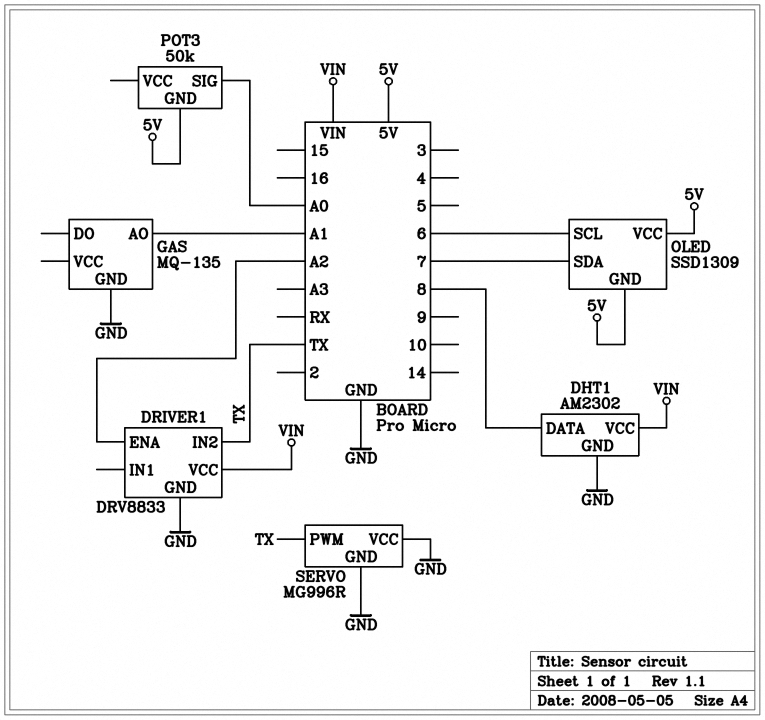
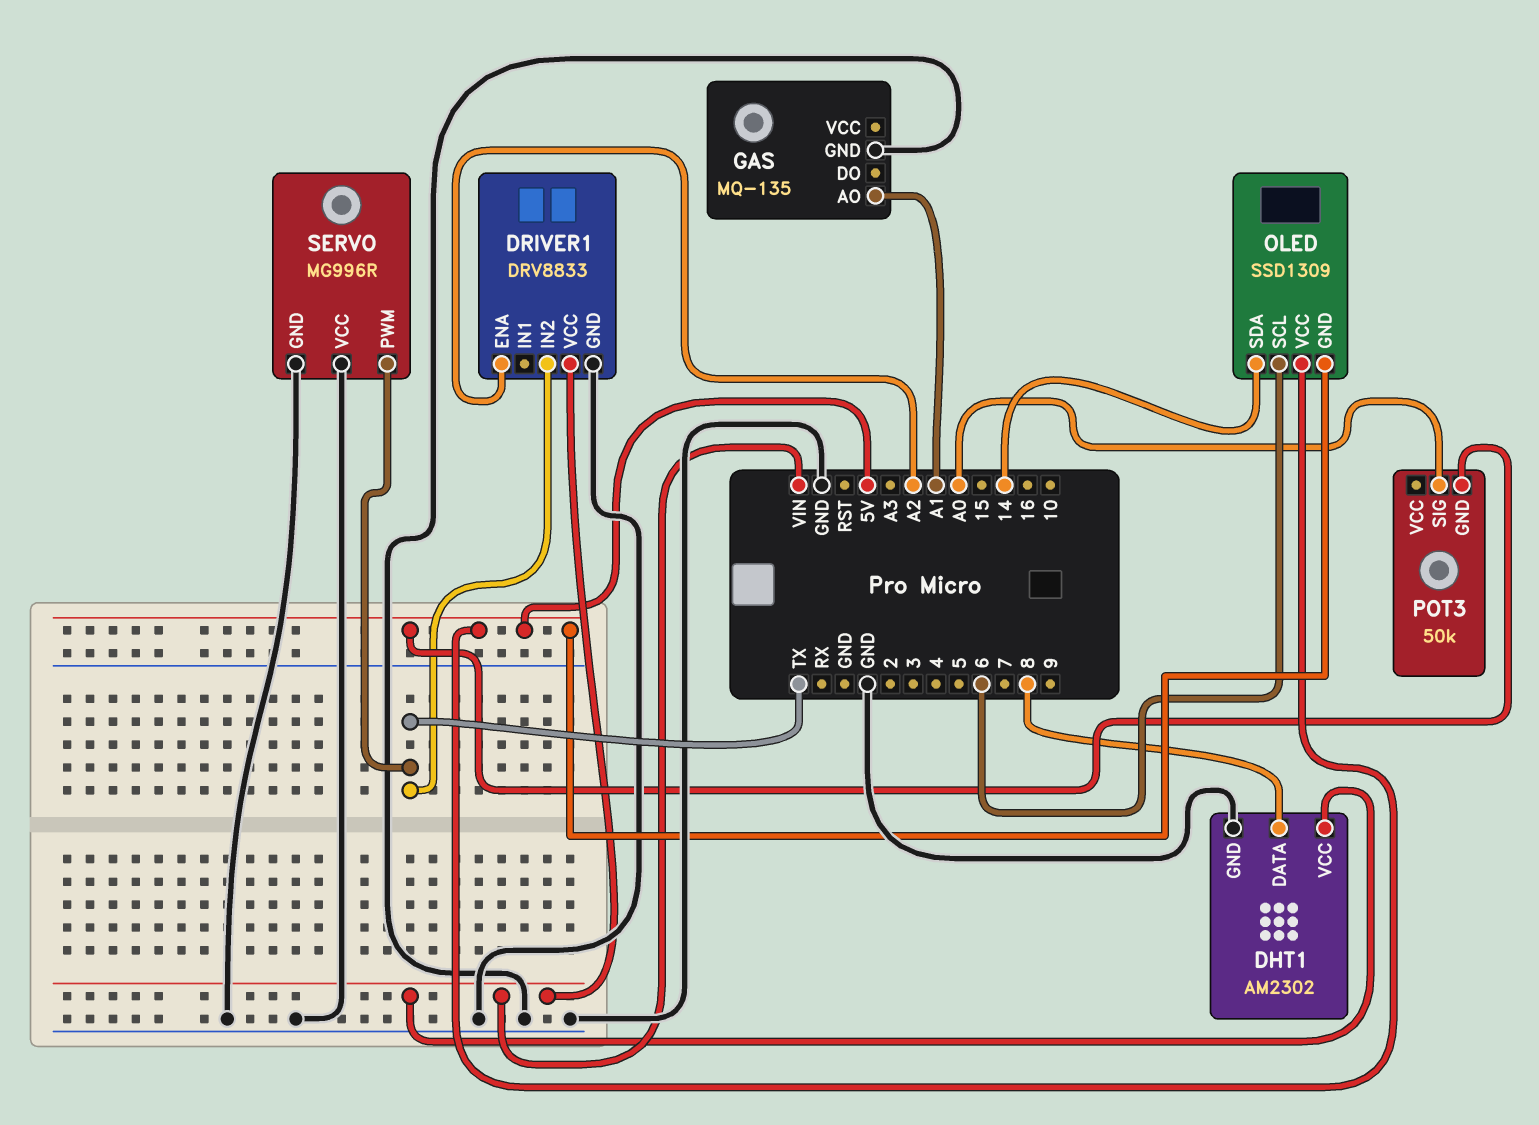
OLED pin SDA: 7 -> 14

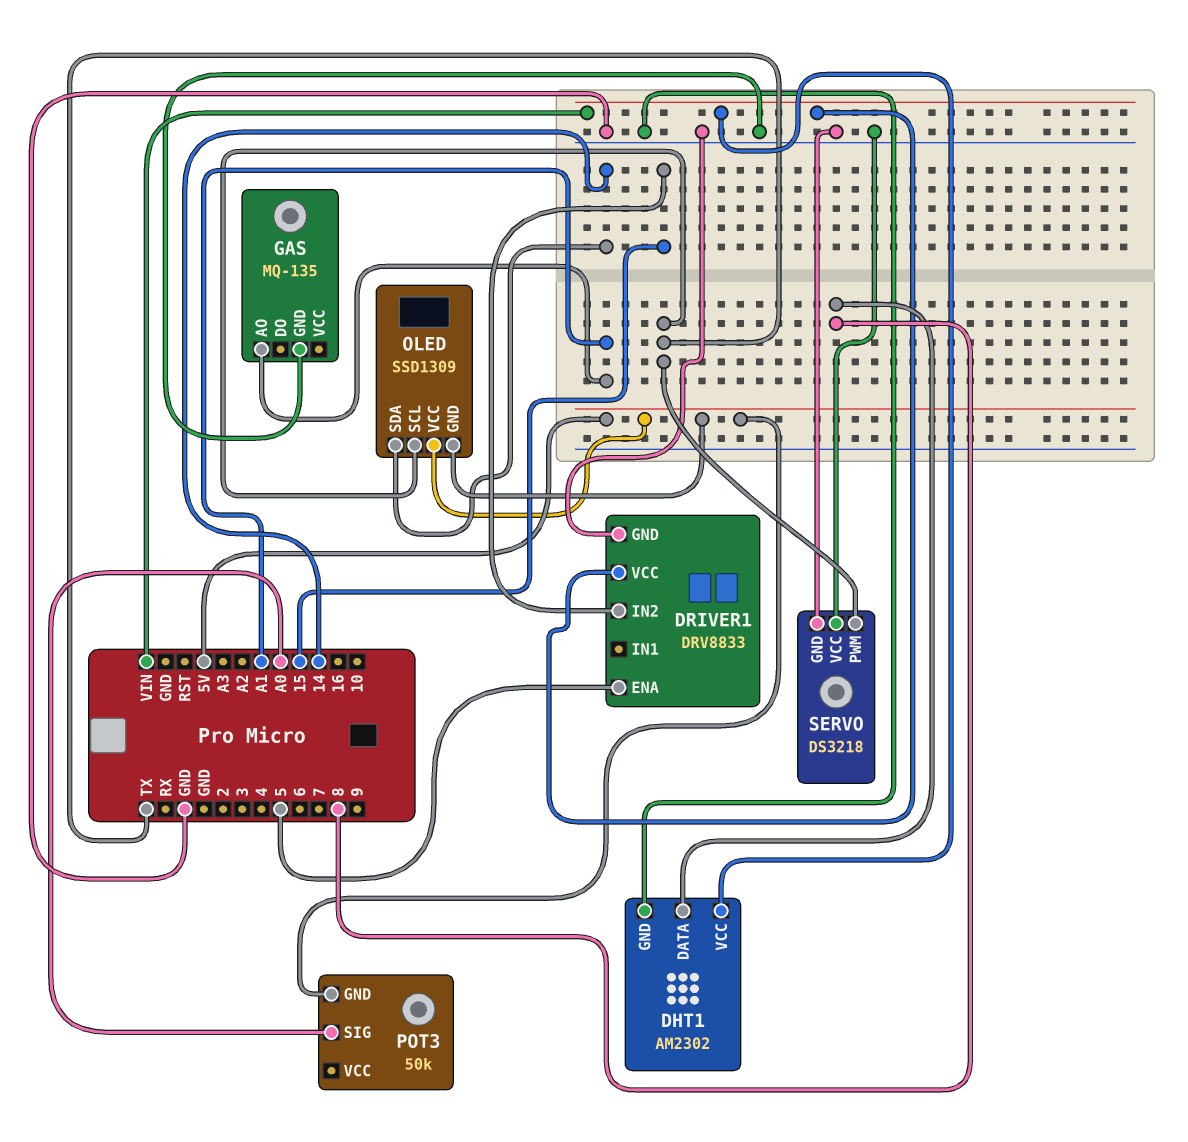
DRIVER1 pin ENA: A2 -> 5
DRIVER1 pin IN2: TX -> 15
OLED pin SCL: 6 -> TX
SERVO: MG996R -> DS3218

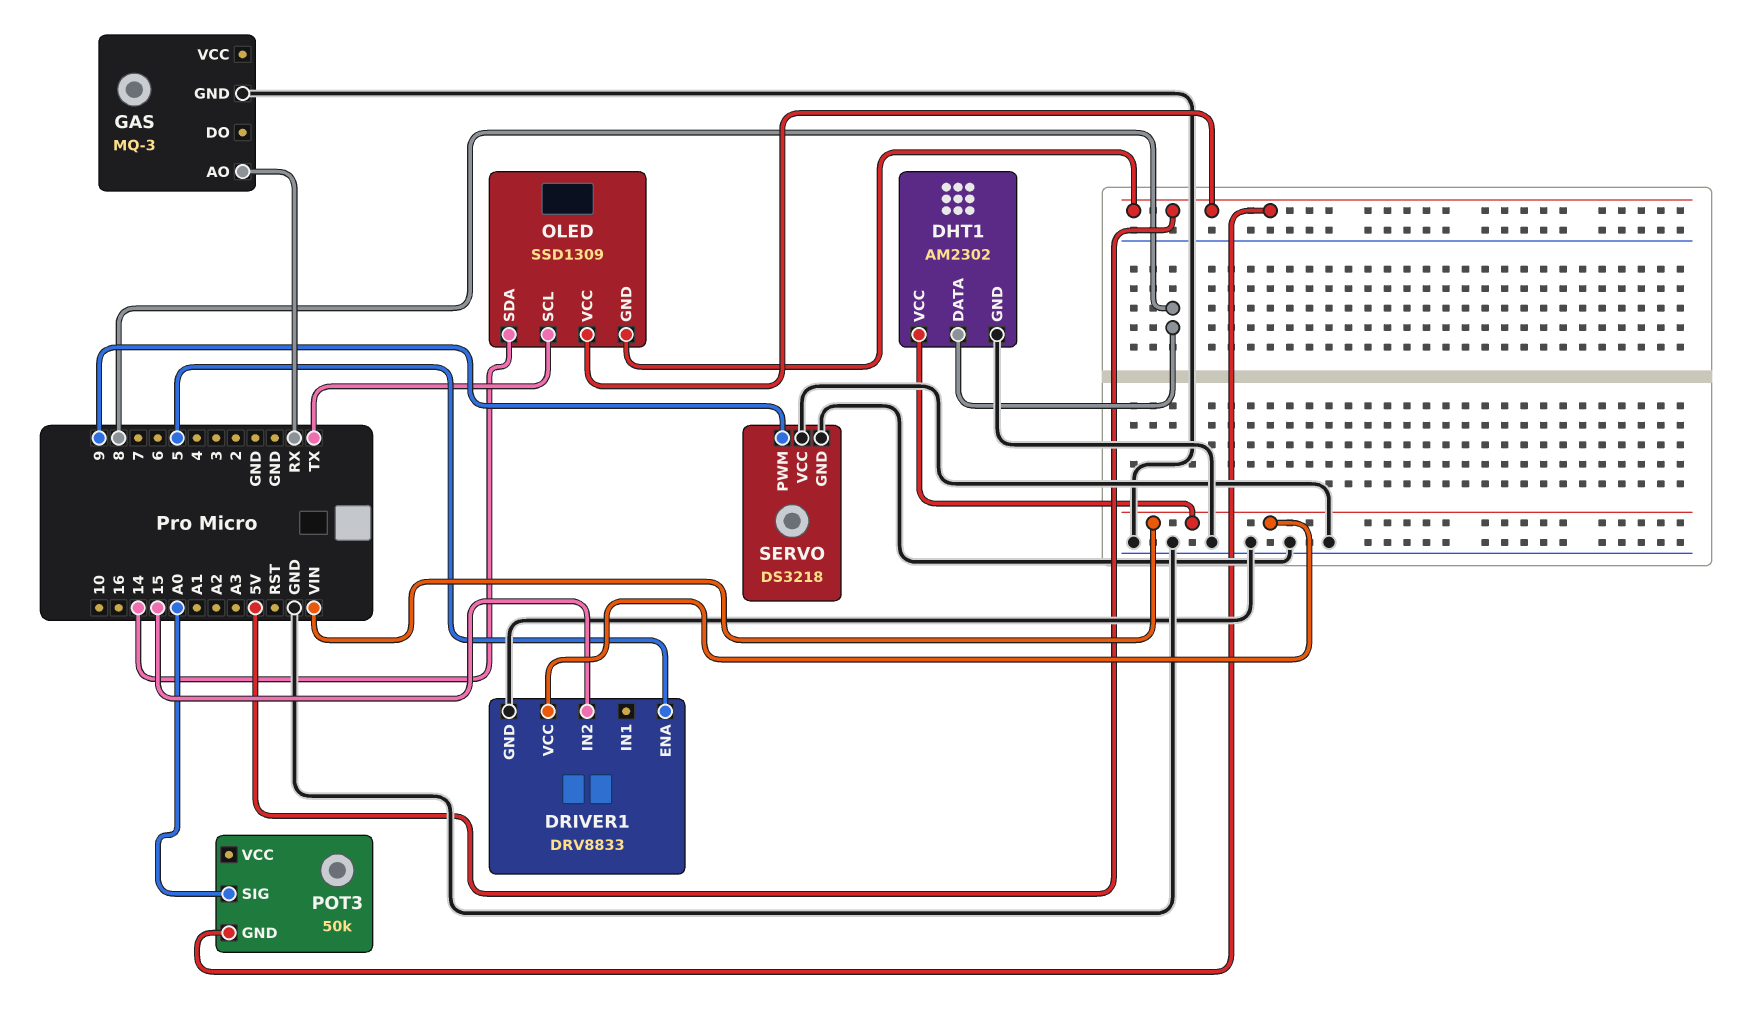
GAS: MQ-135 -> MQ-3
GAS pin AO: A1 -> RX
SERVO pin PWM: TX -> 9

